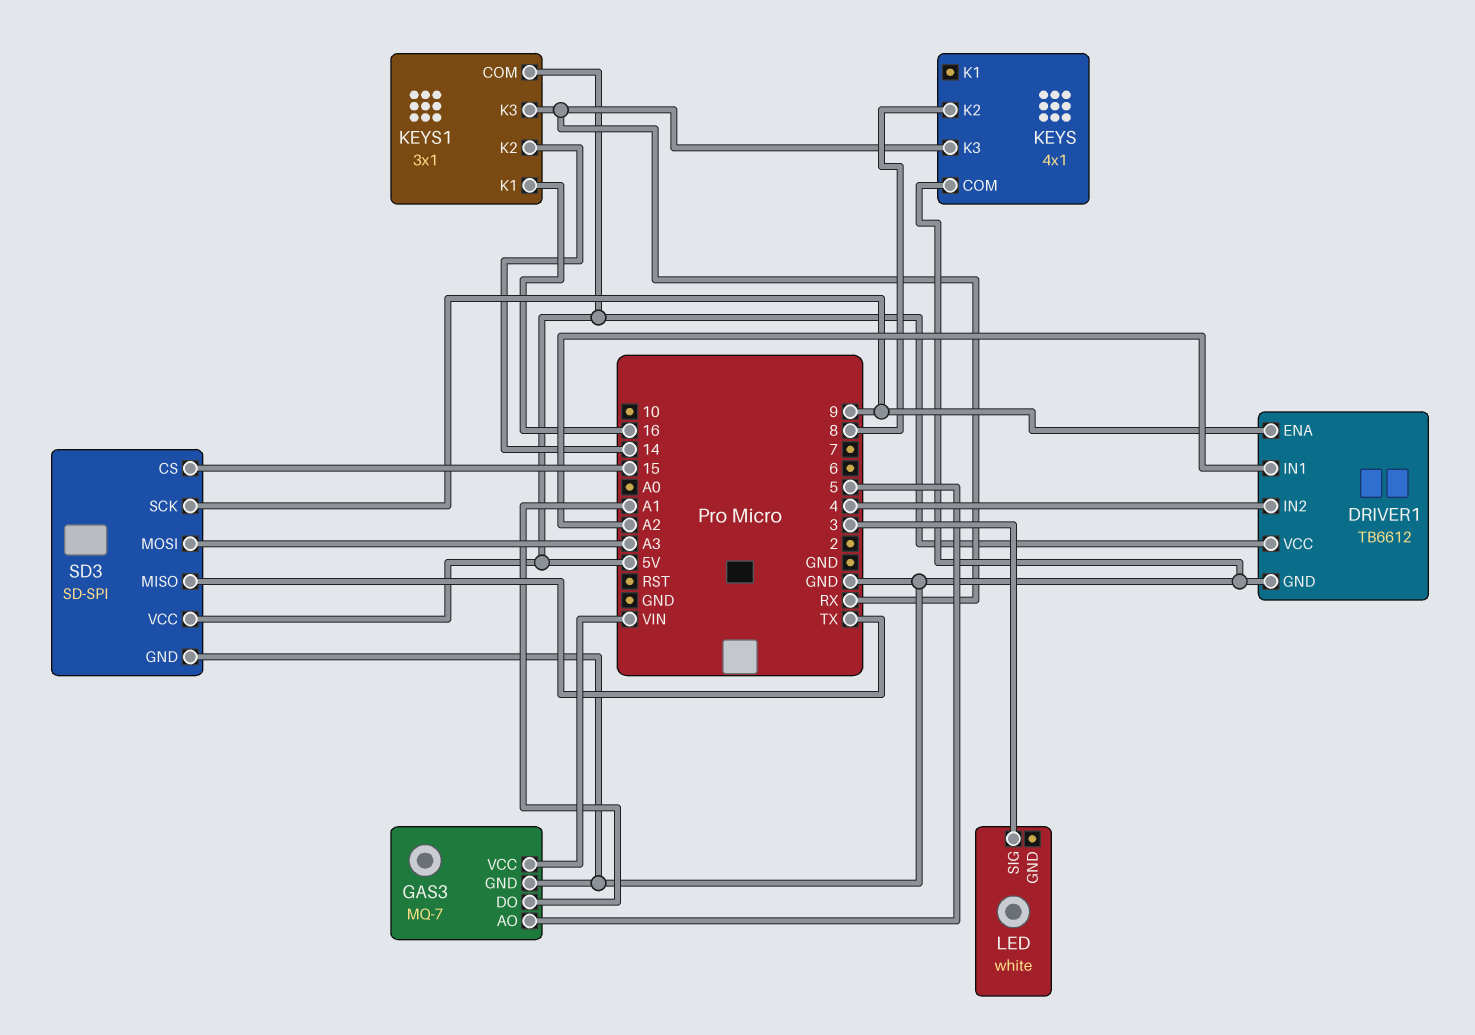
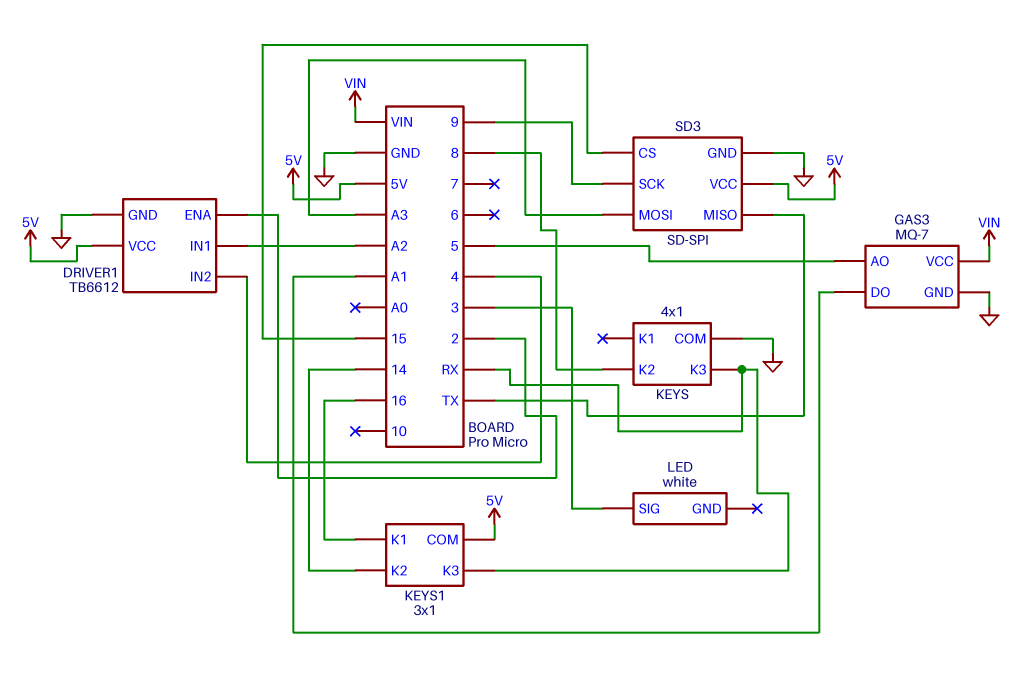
DRIVER1 pin ENA: 9 -> 2

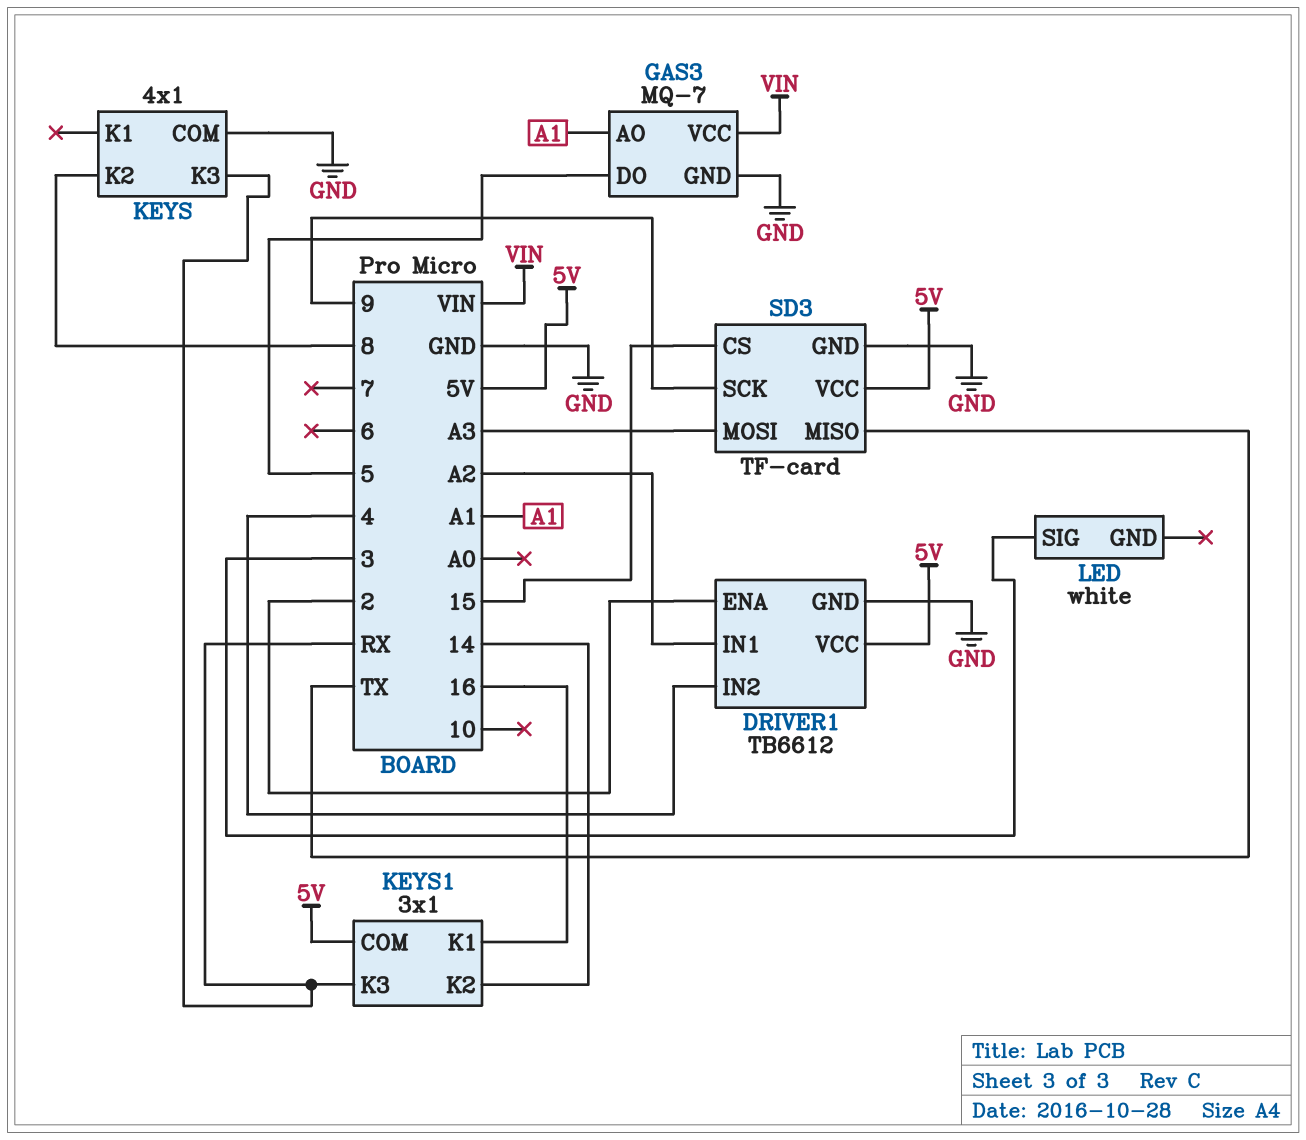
GAS3 pin AO: 5 -> A1
GAS3 pin DO: A1 -> 5
SD3: SD-SPI -> TF-card

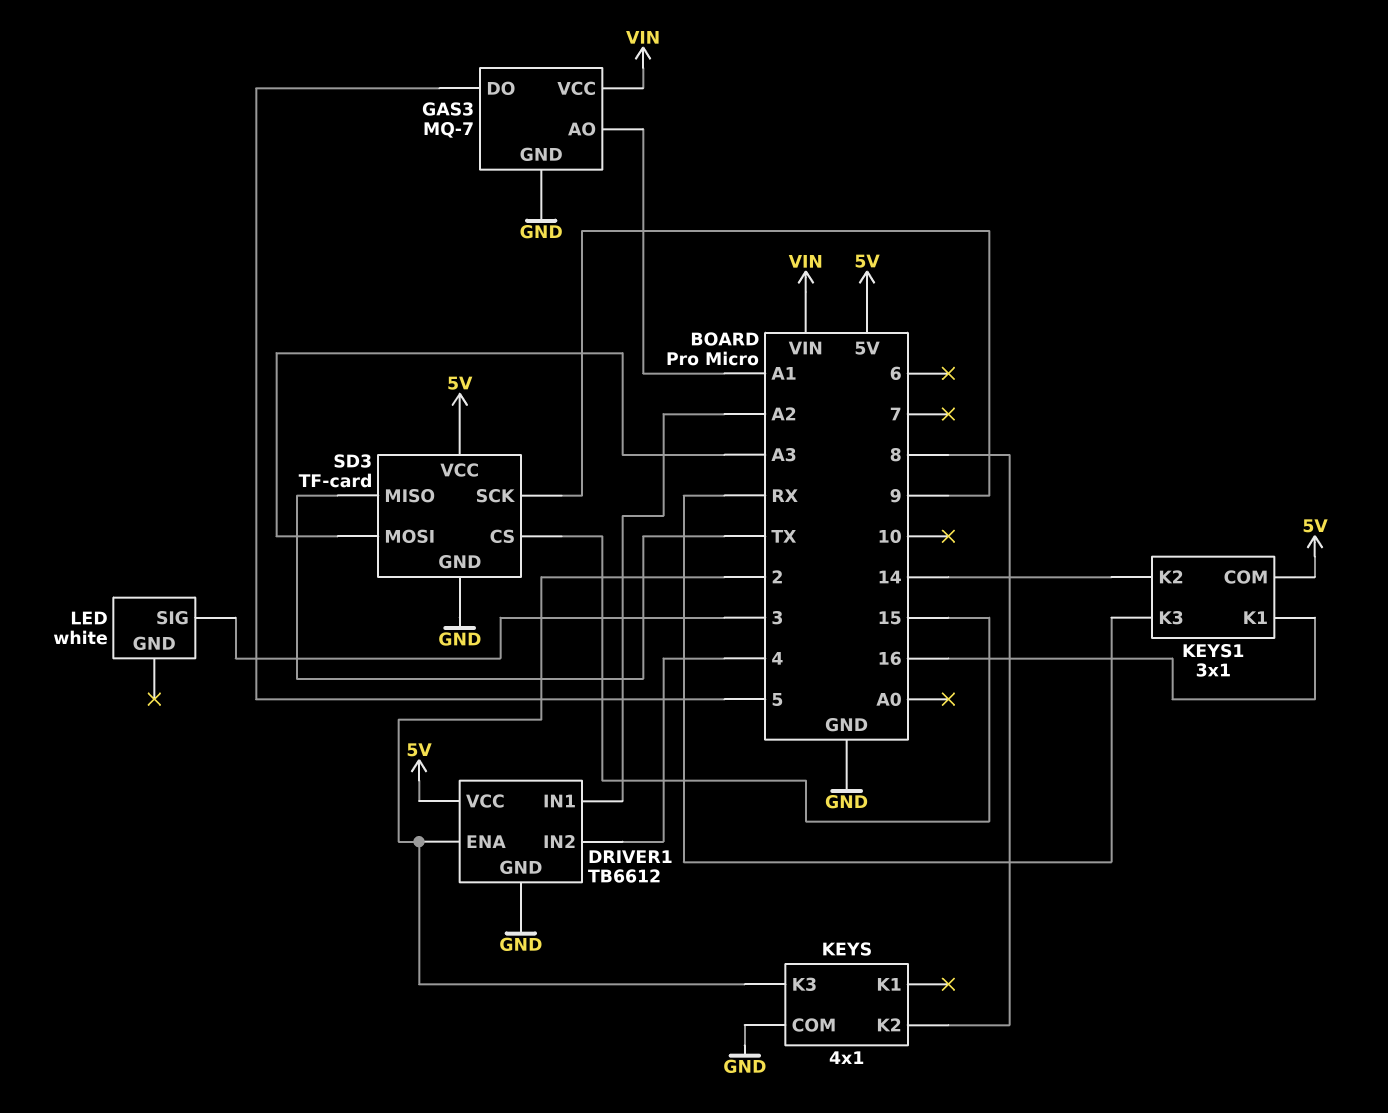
KEYS pin K3: RX -> 2

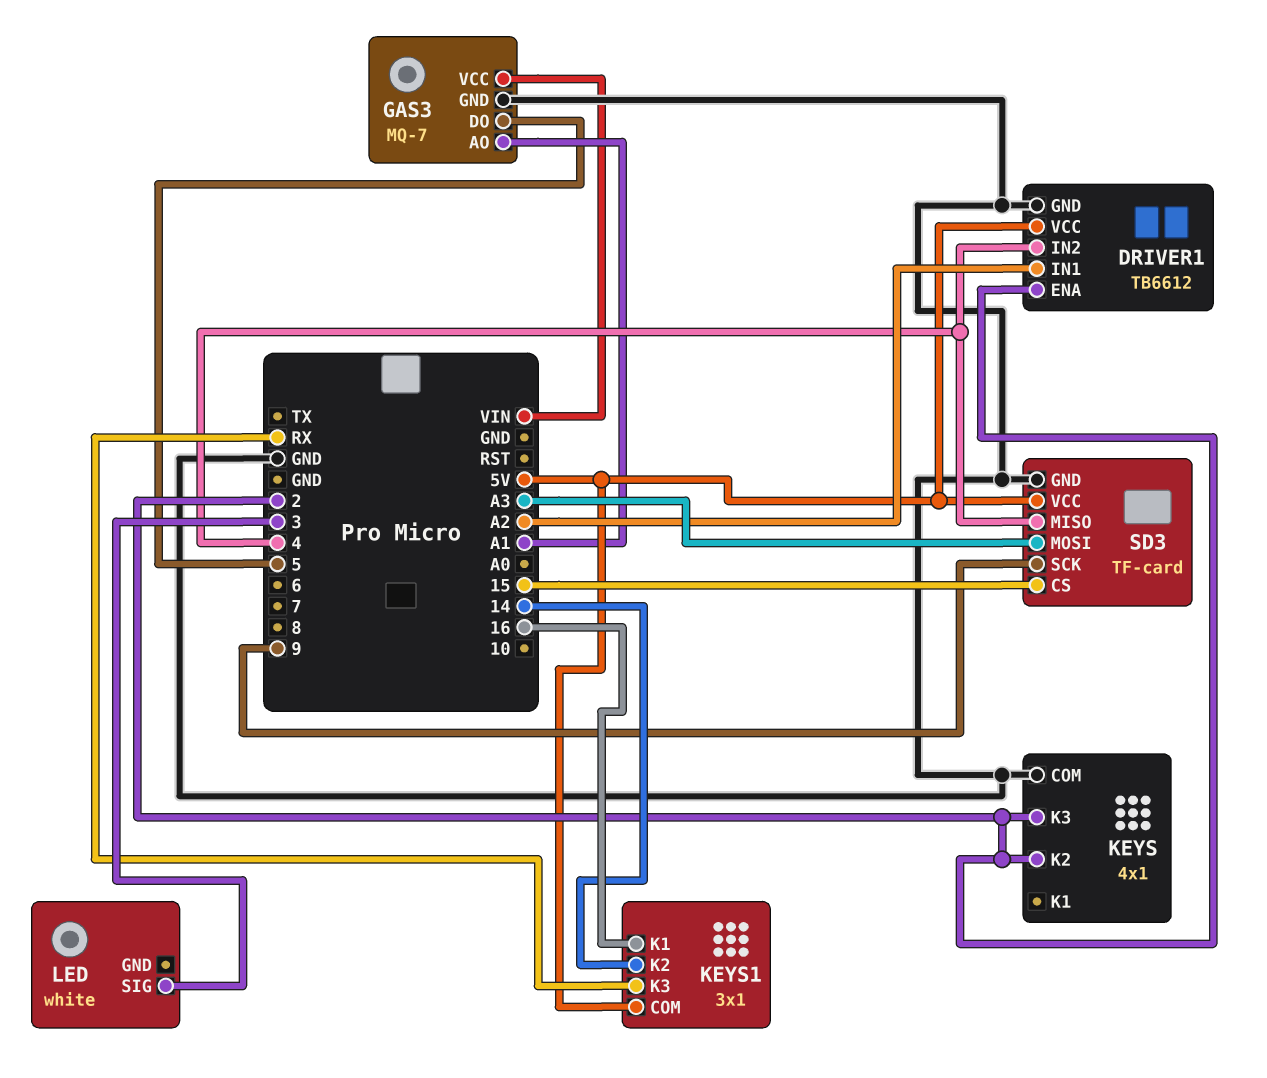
KEYS pin K2: 8 -> 2
SD3 pin MISO: TX -> 4

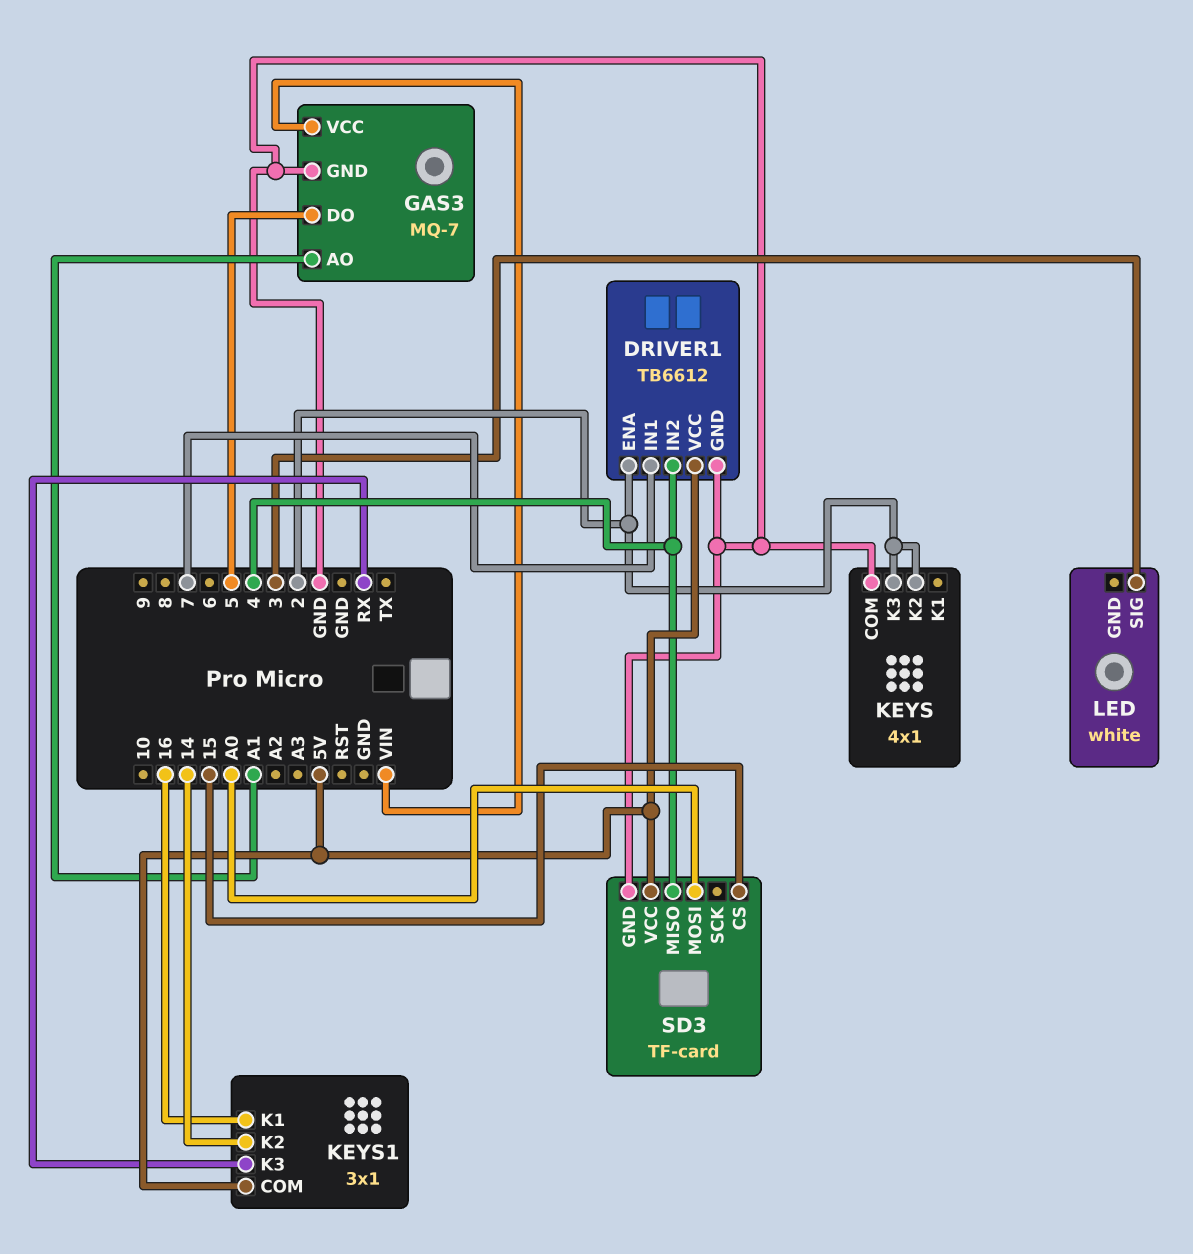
DRIVER1 pin IN1: A2 -> 7
SD3 pin MOSI: A3 -> A0
SD3 pin SCK: 9 -> none

